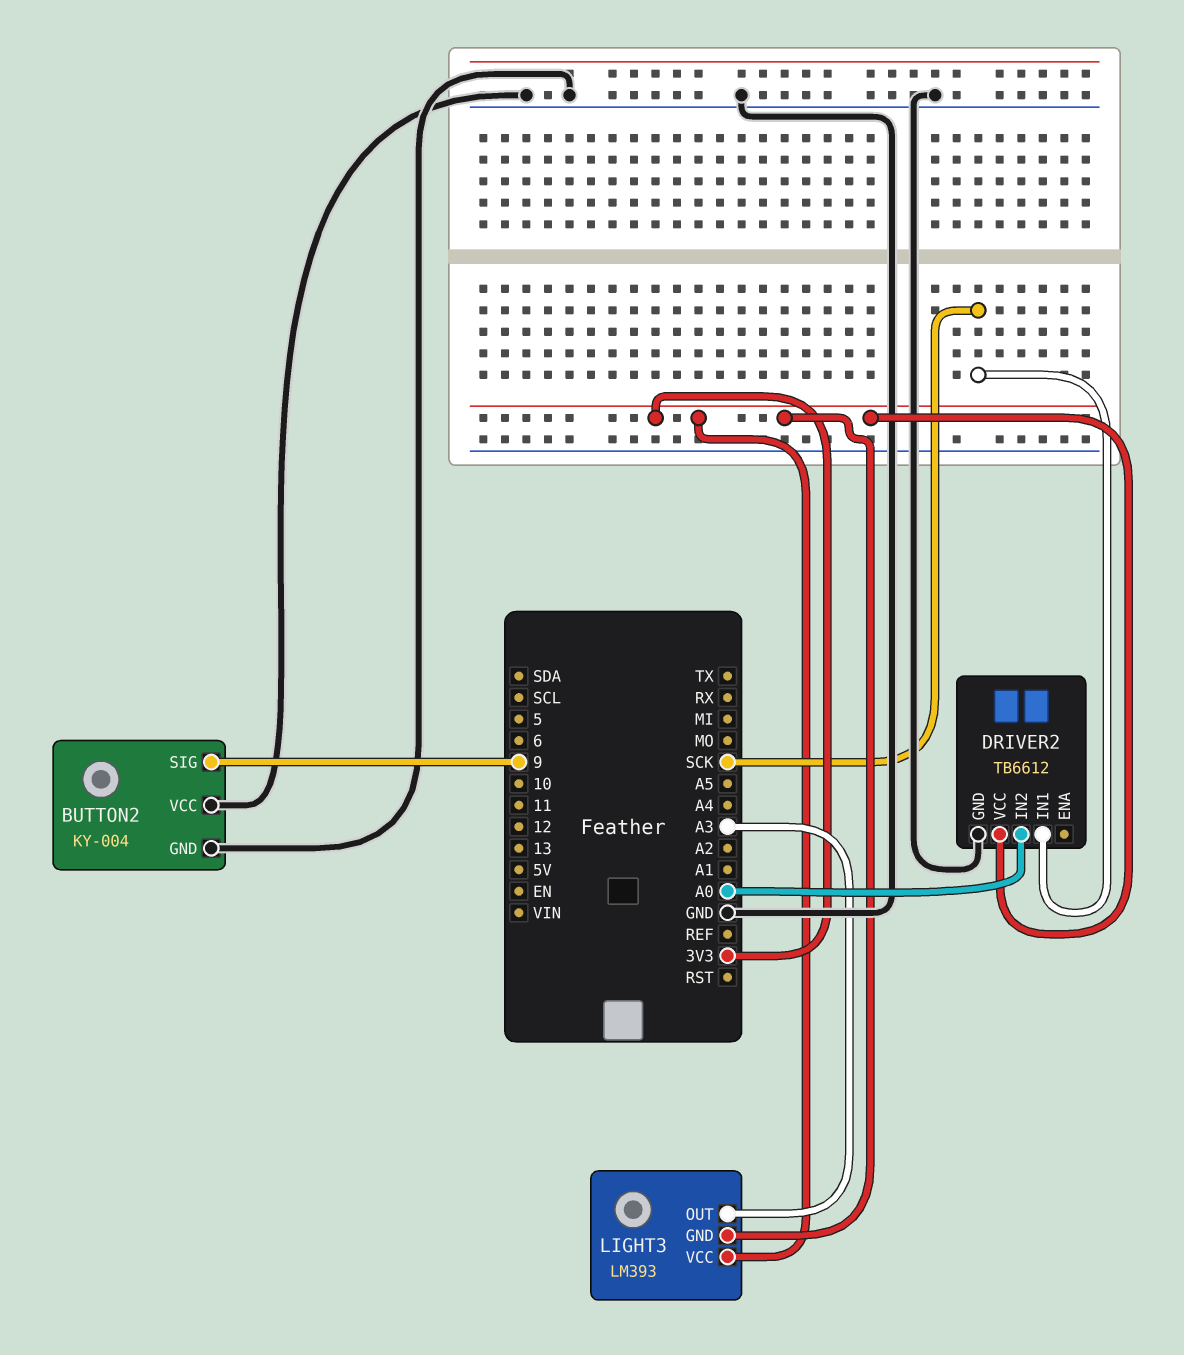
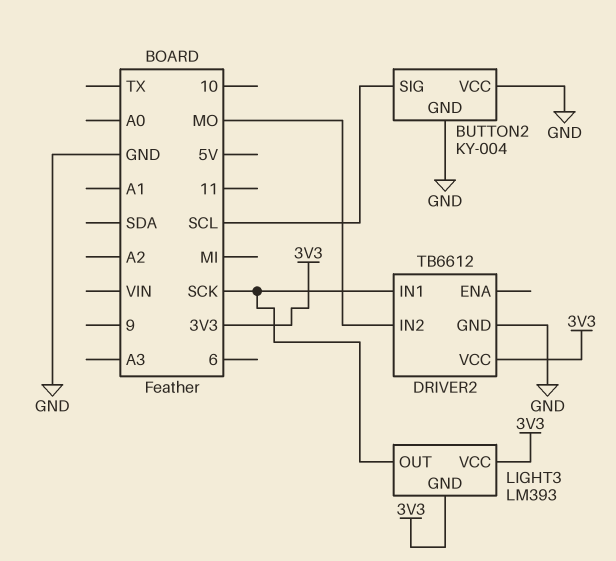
BUTTON2 pin SIG: 9 -> SCL
DRIVER2 pin IN2: A0 -> MO
LIGHT3 pin OUT: A3 -> SCK

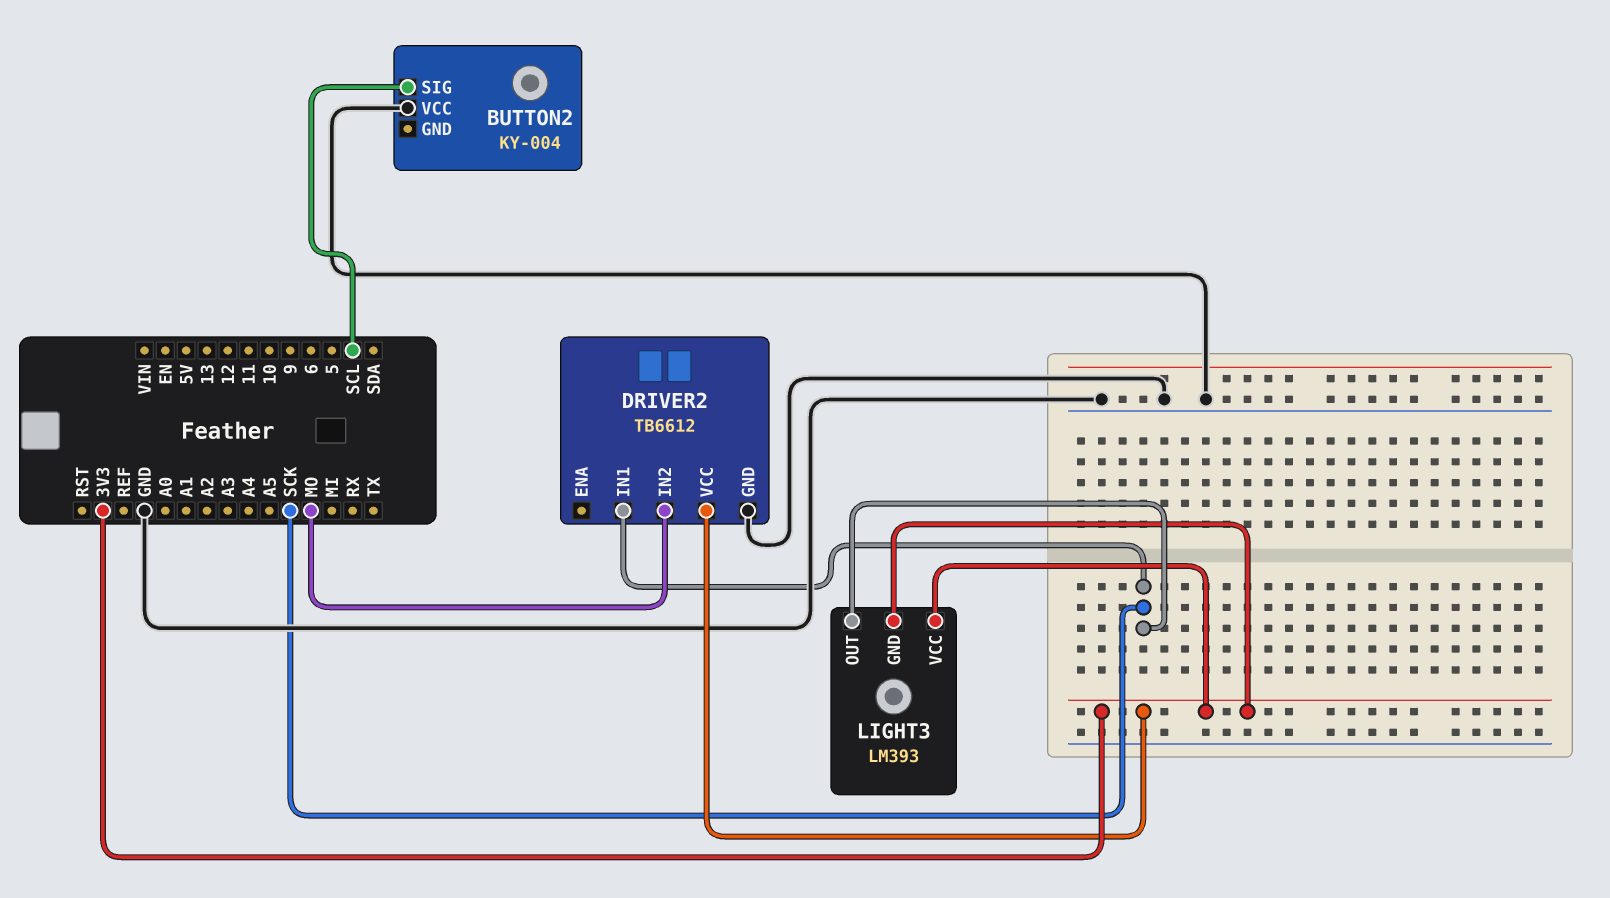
BUTTON2 pin GND: GND -> none

